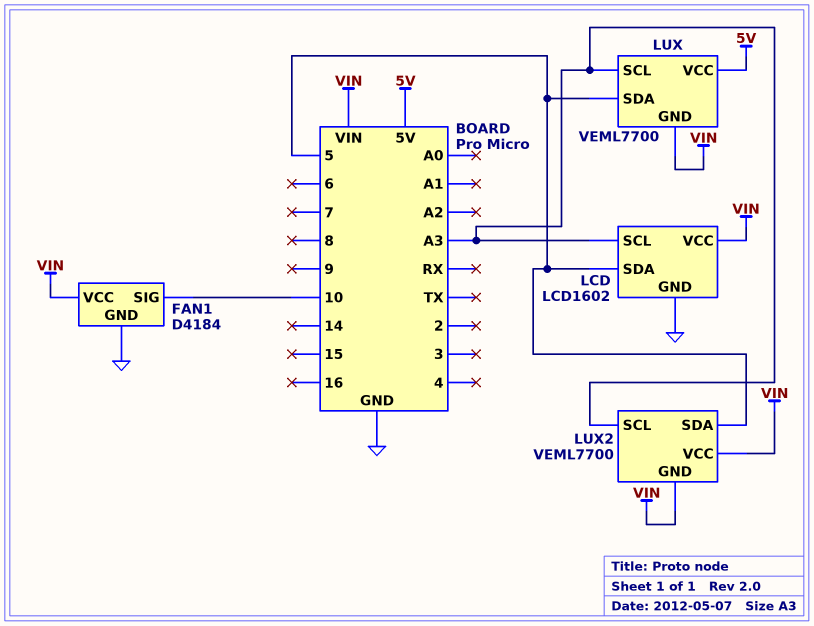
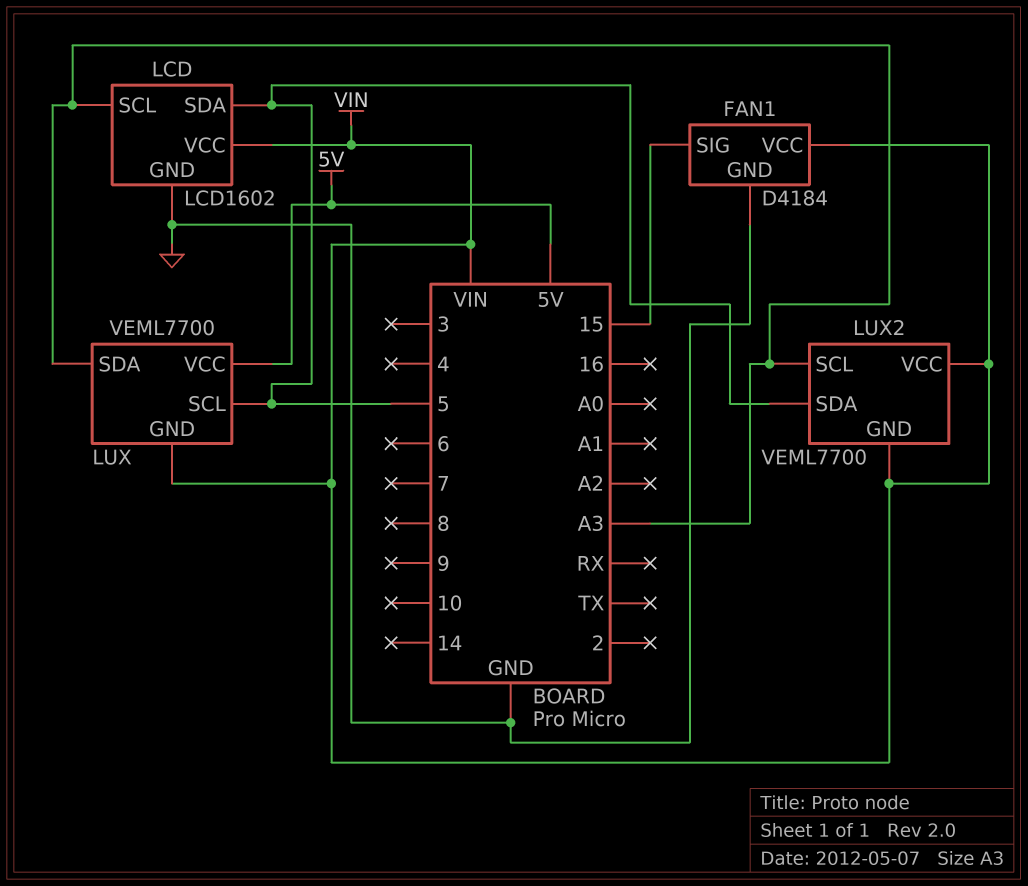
FAN1 pin SIG: 10 -> 15
LUX pin SCL: A3 -> 5
LUX pin SDA: 5 -> A3

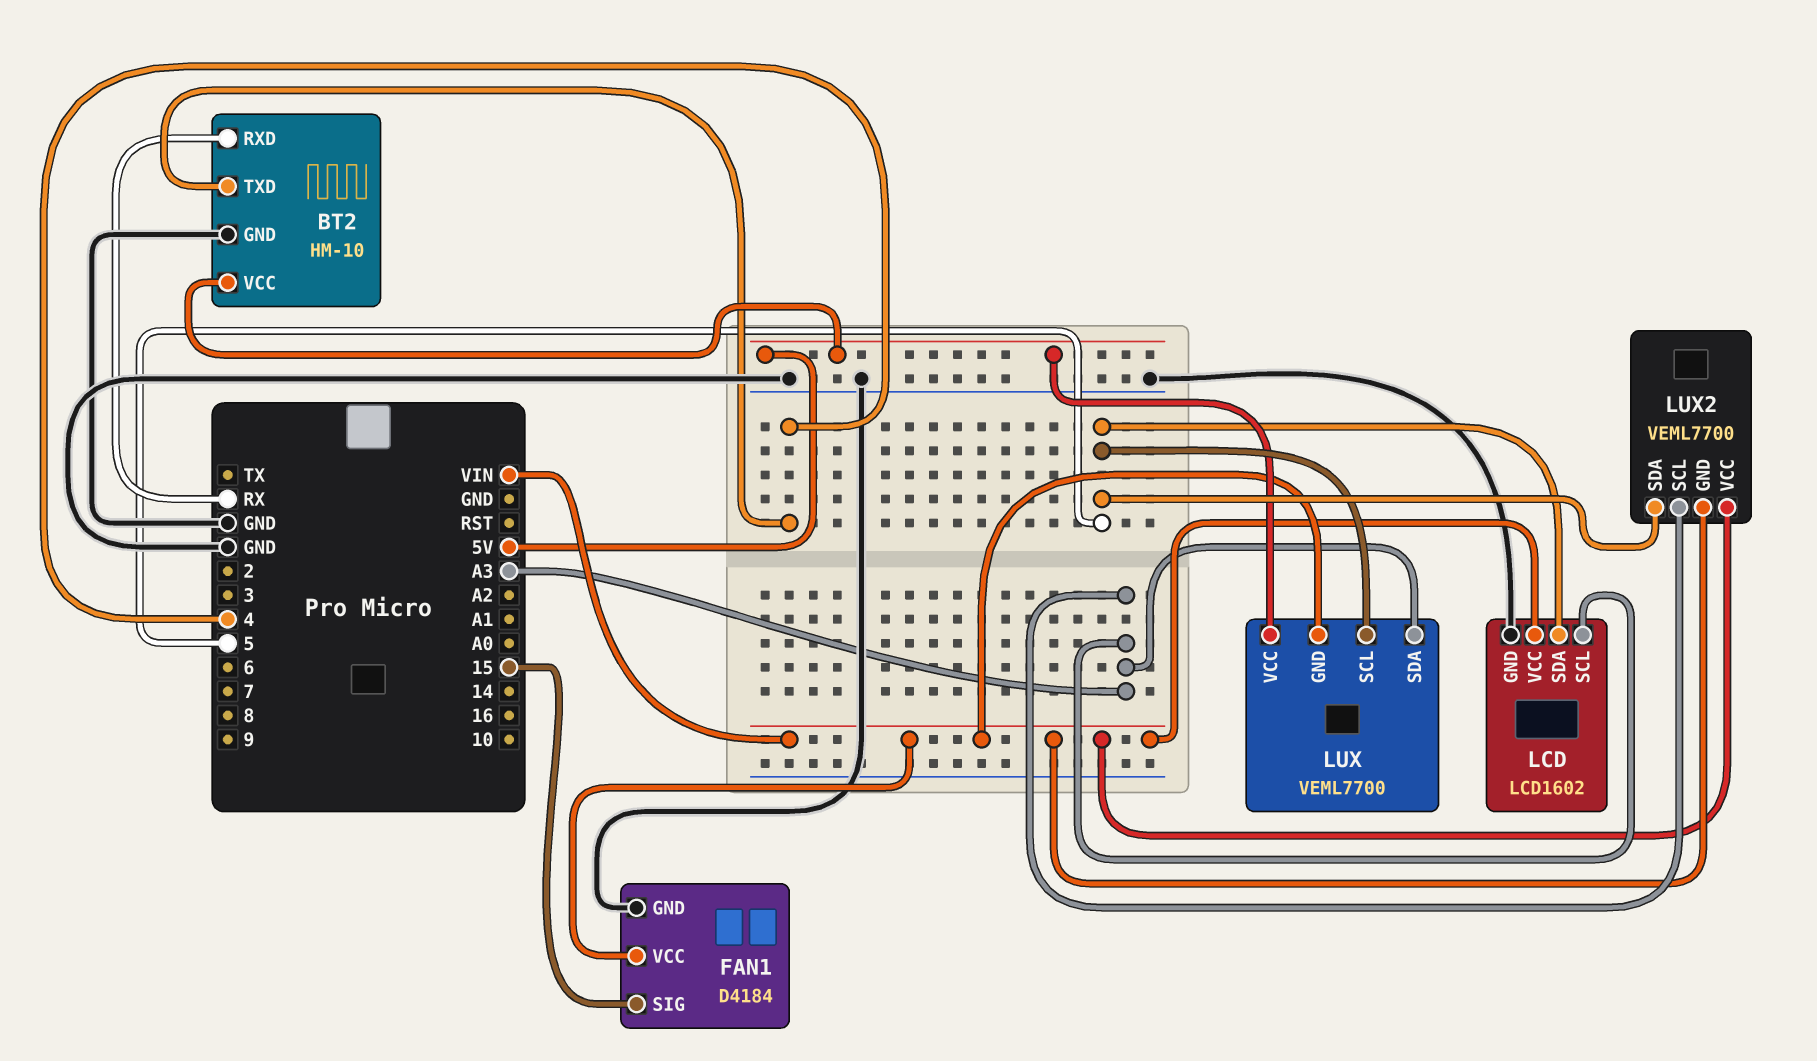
BT2: none -> HM-10
BT2 pin GND: none -> GND
BT2 pin RXD: none -> RX
BT2 pin TXD: none -> 4
BT2 pin VCC: none -> 5V

